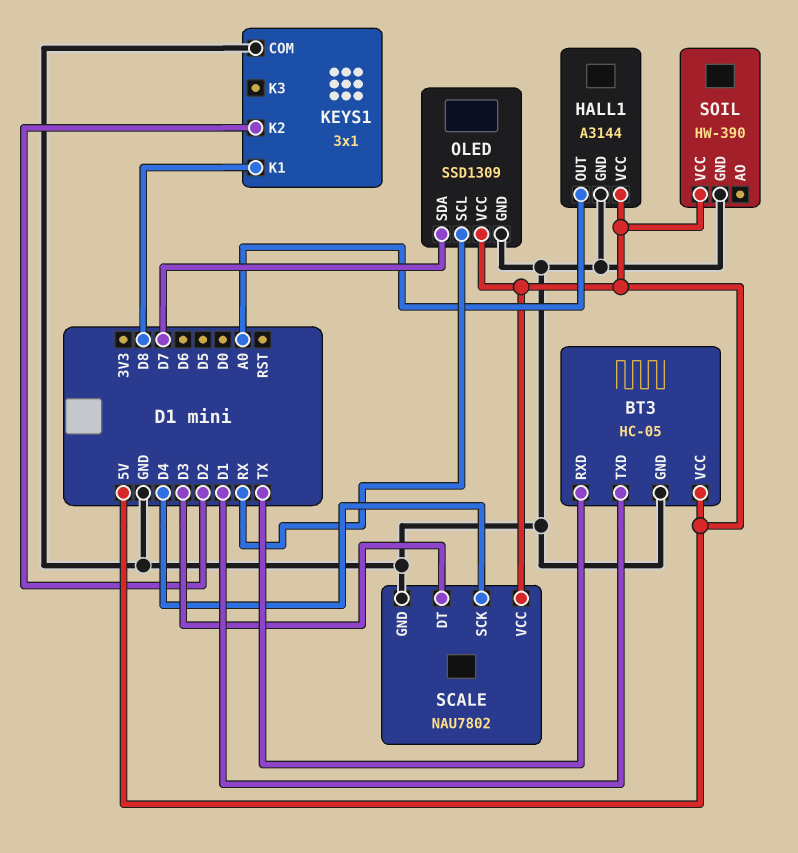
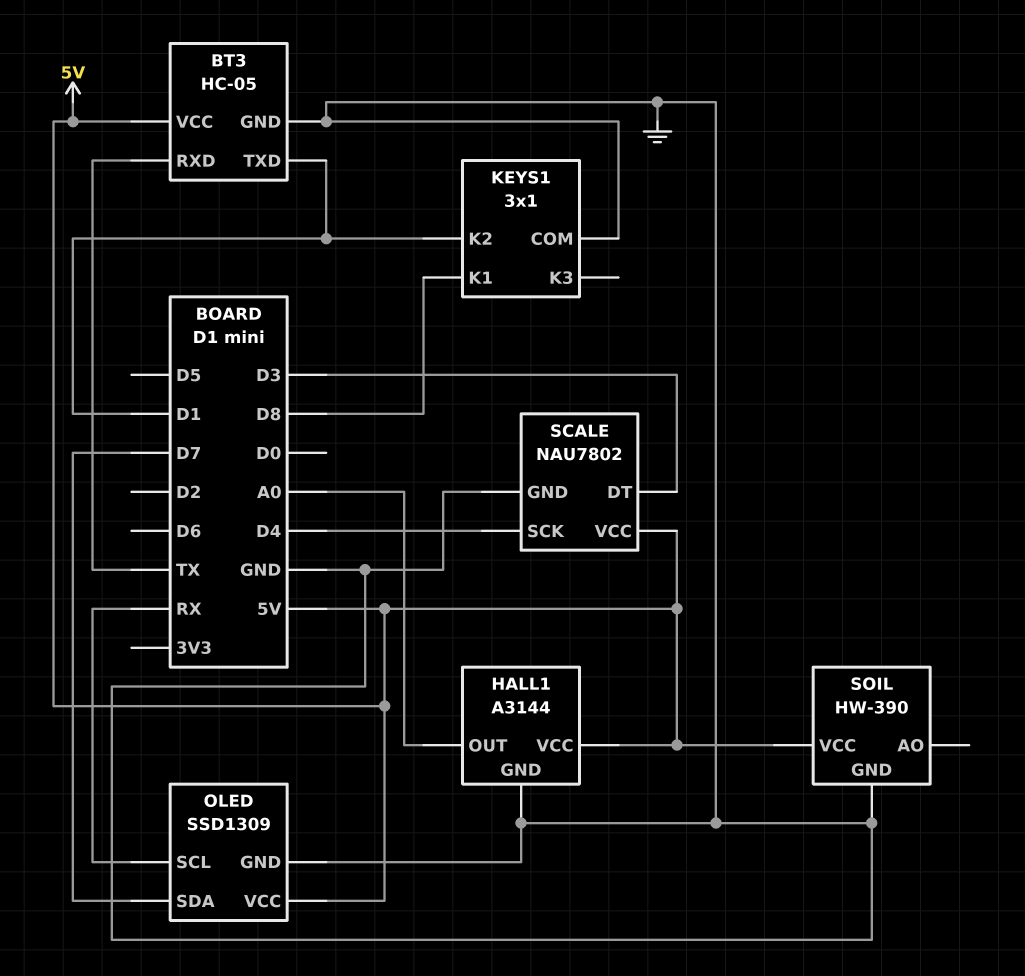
KEYS1 pin K2: D2 -> D1

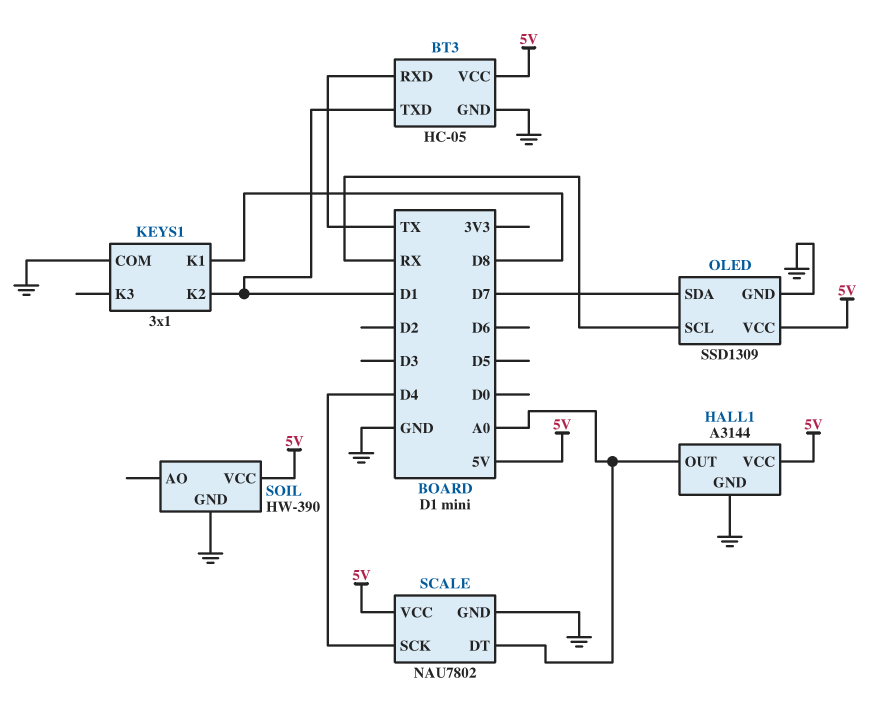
SCALE pin DT: D3 -> A0

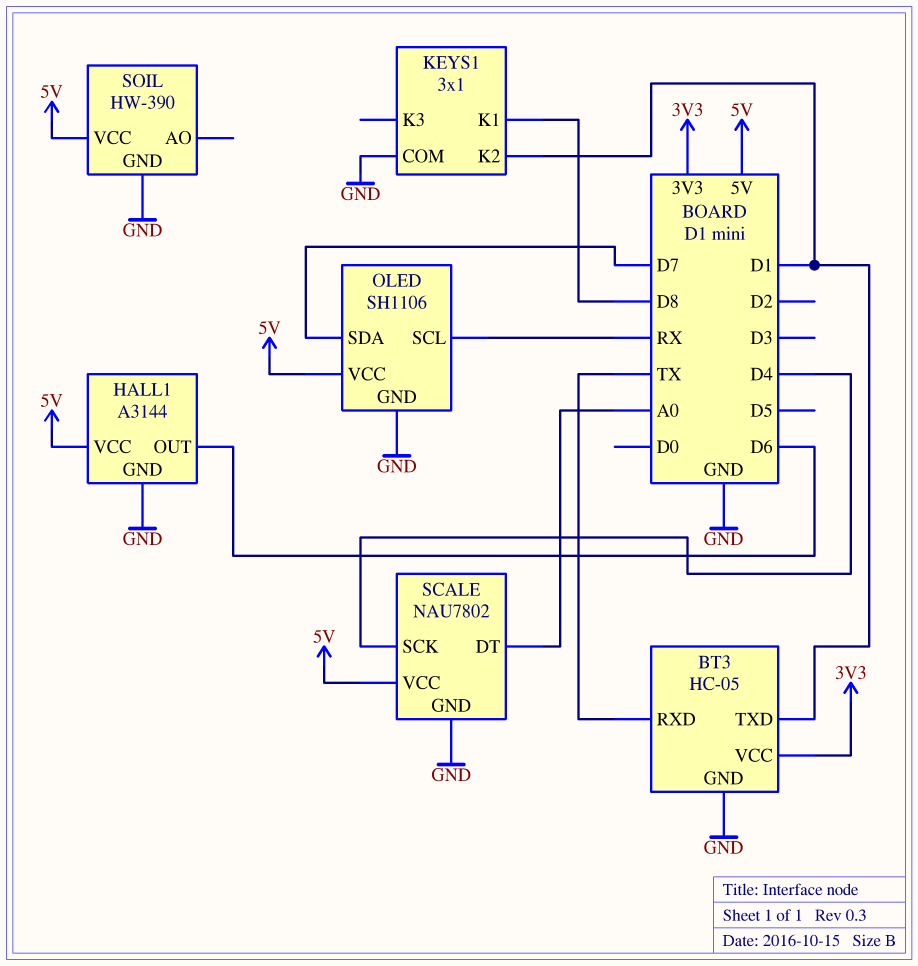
BT3 pin VCC: 5V -> 3V3
HALL1 pin OUT: A0 -> D6
OLED: SSD1309 -> SH1106

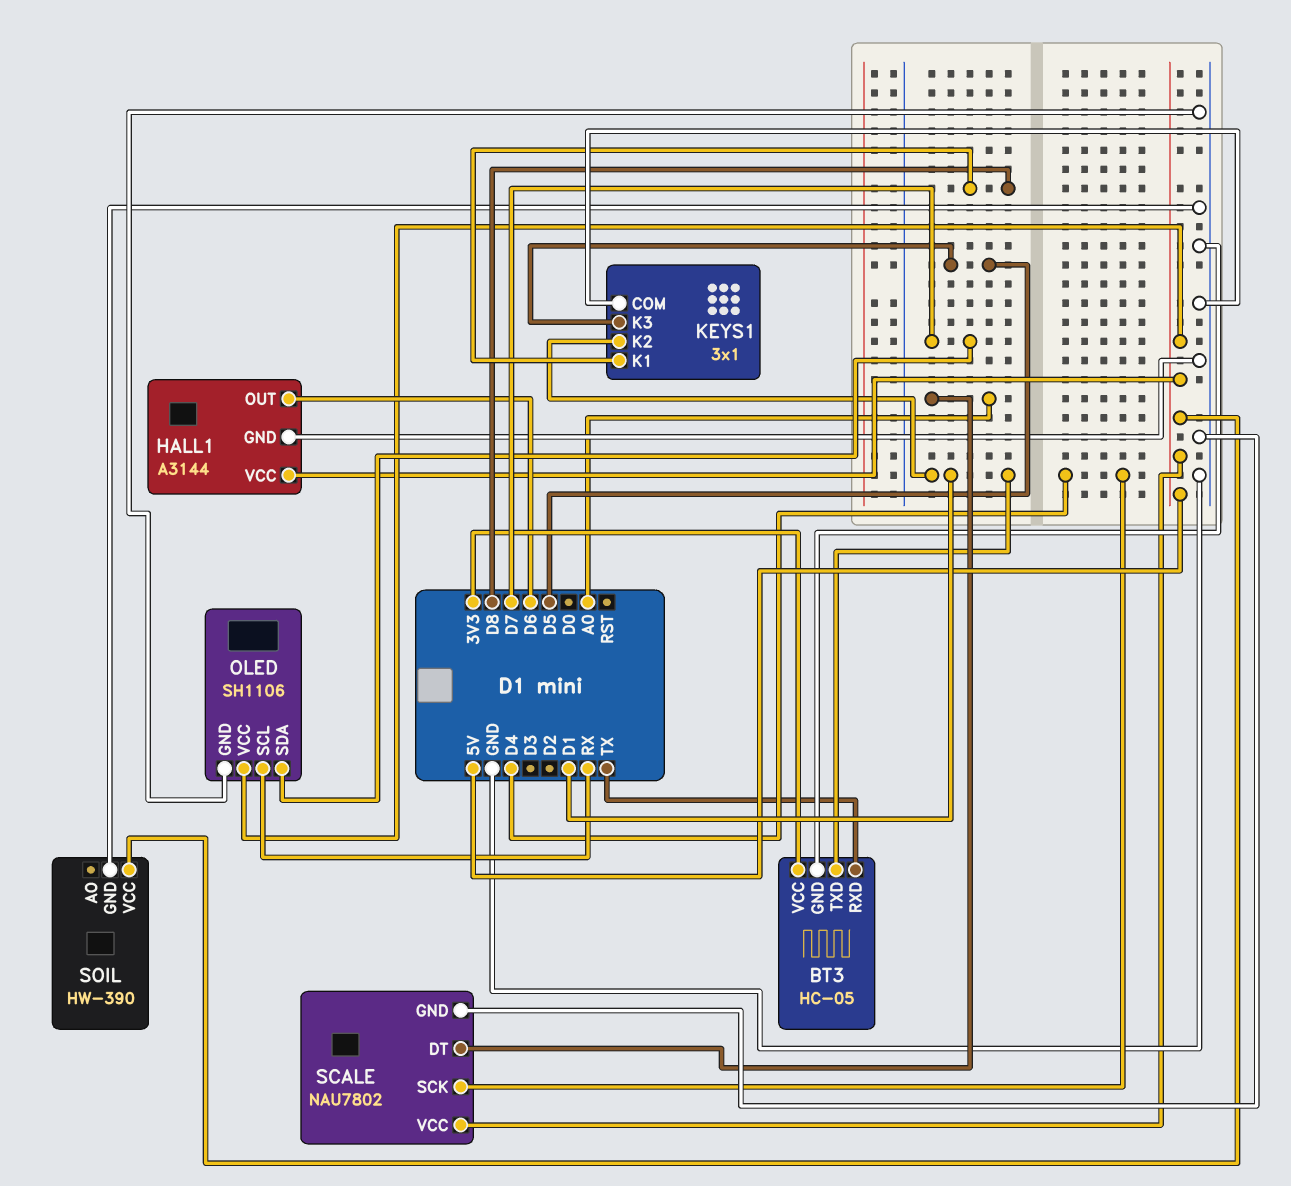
KEYS1 pin K3: none -> D5

